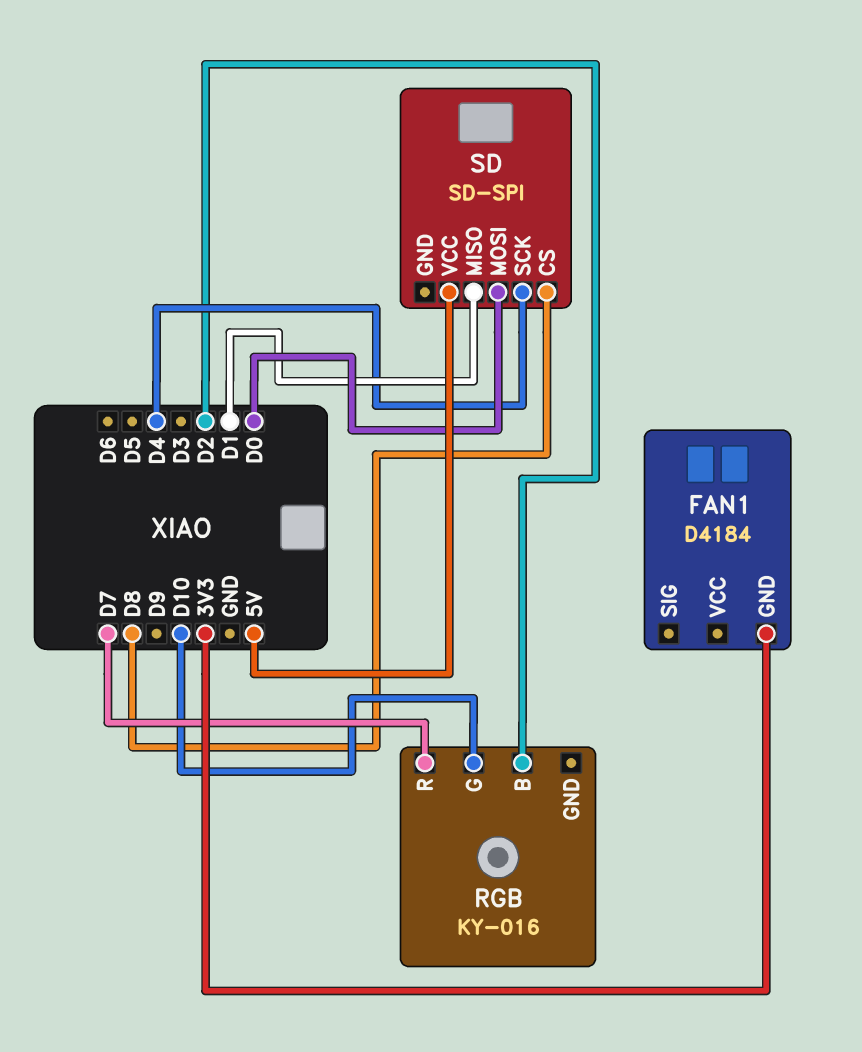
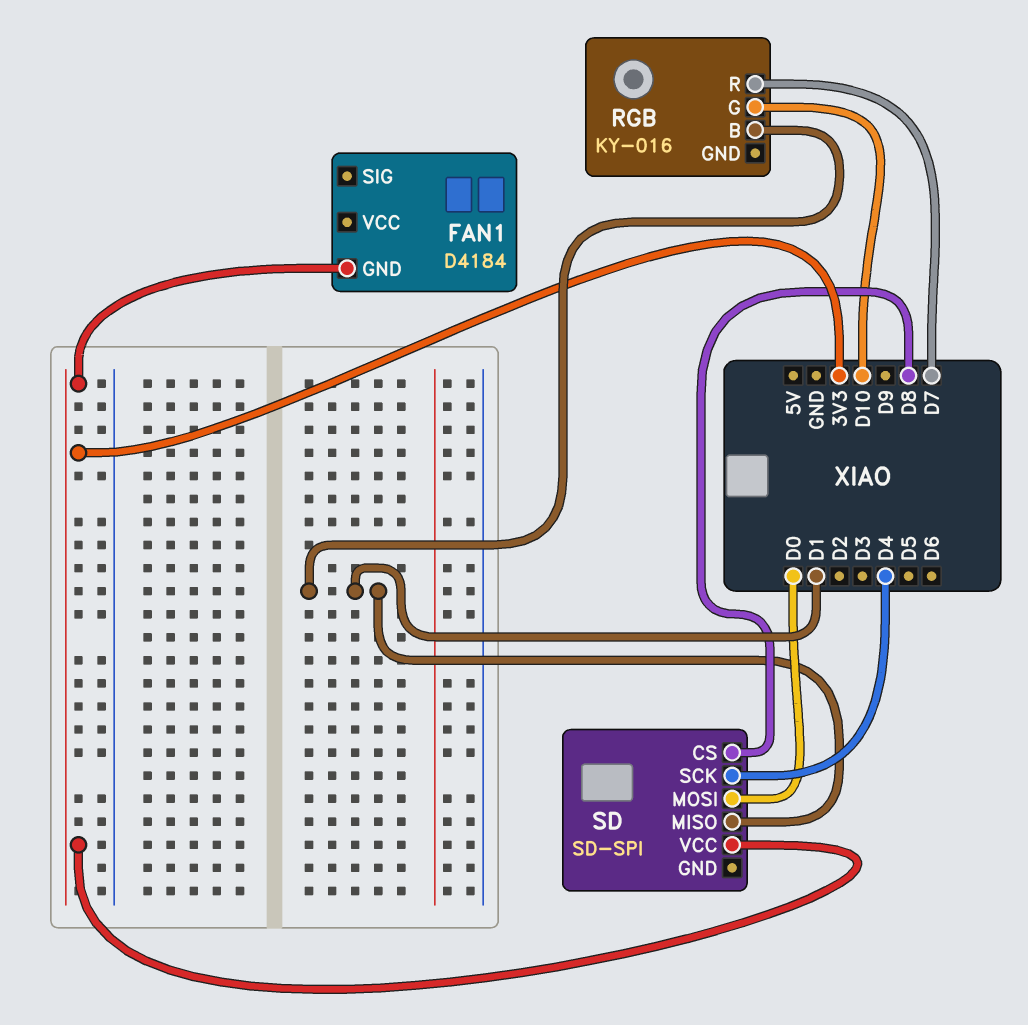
RGB pin B: D2 -> D1
SD pin VCC: 5V -> 3V3

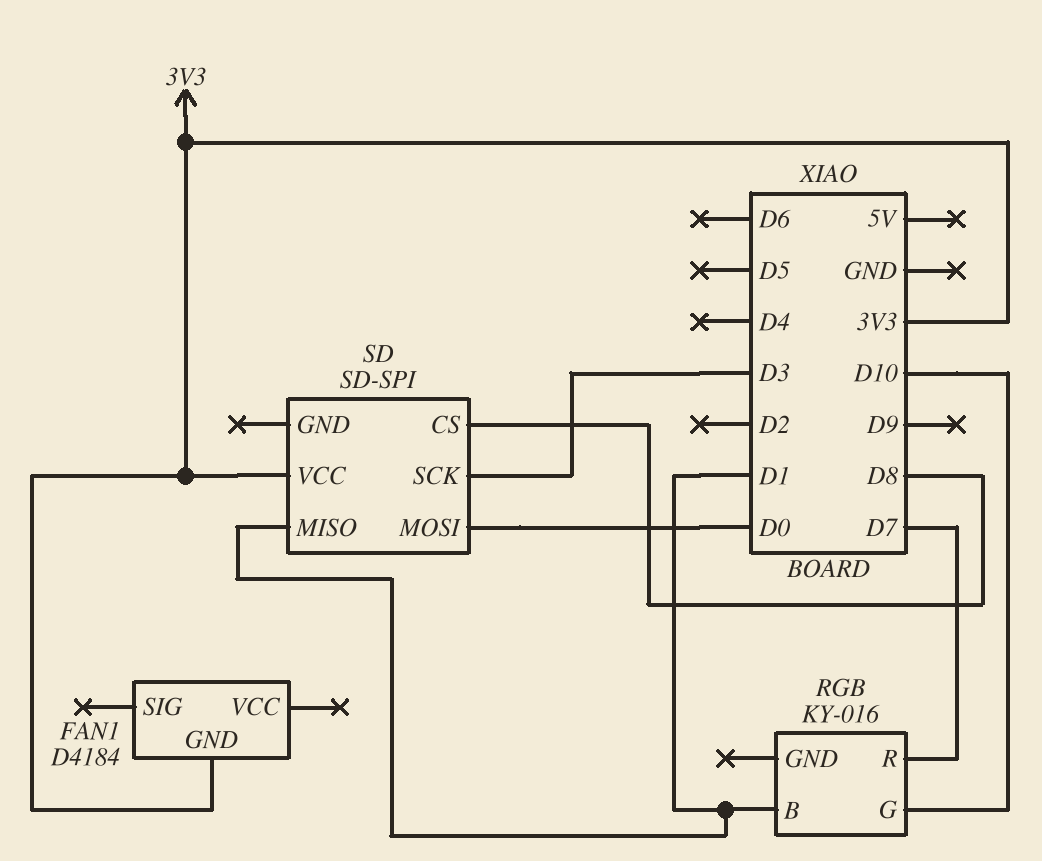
SD pin SCK: D4 -> D3

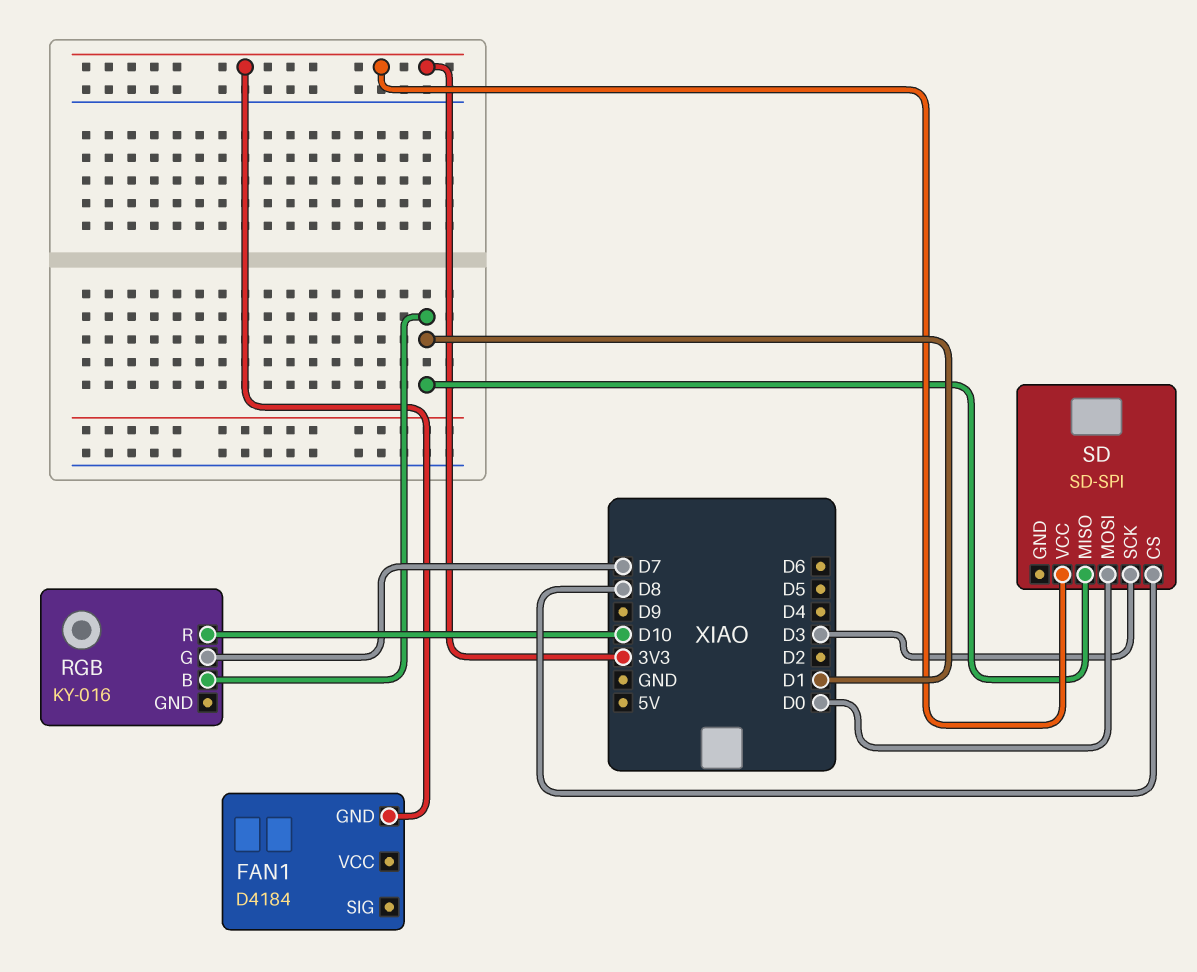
RGB pin G: D10 -> D7
RGB pin R: D7 -> D10

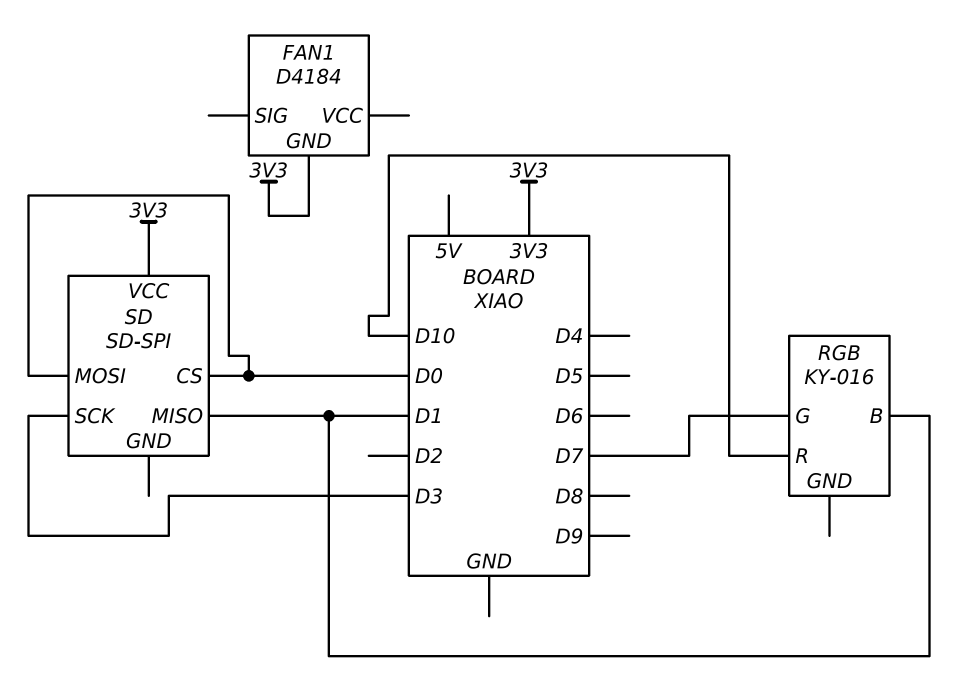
SD pin CS: D8 -> D0

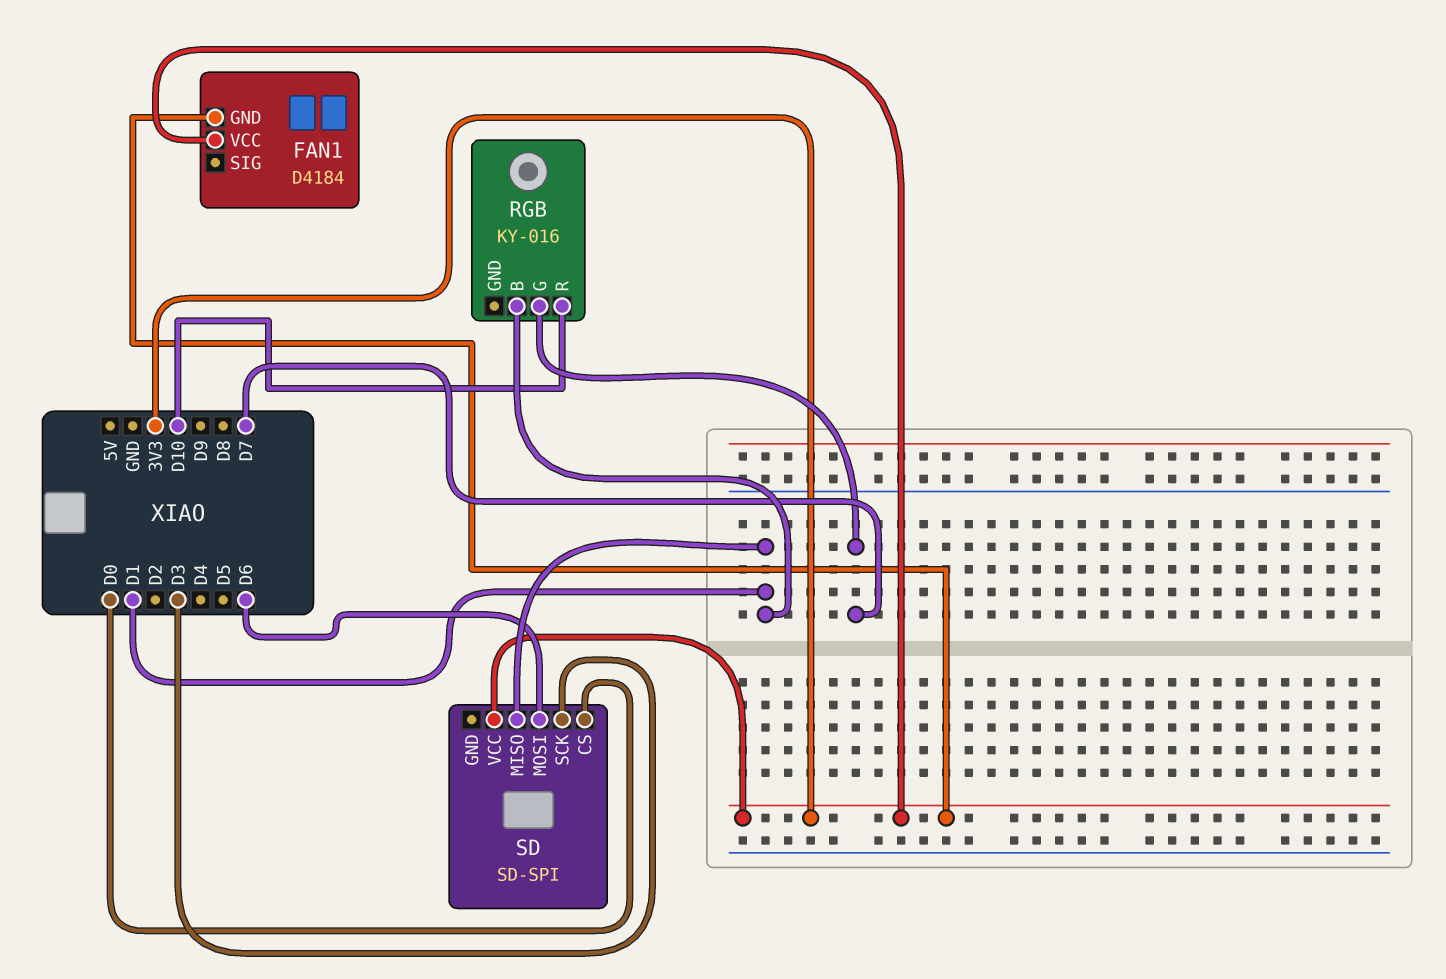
FAN1 pin VCC: none -> 3V3
SD pin MOSI: D0 -> D6

